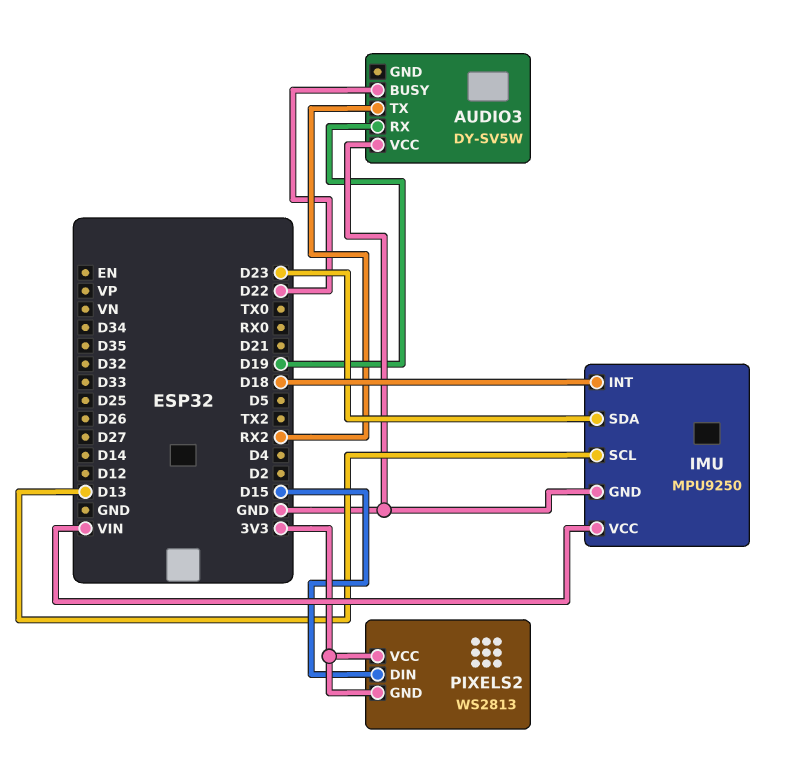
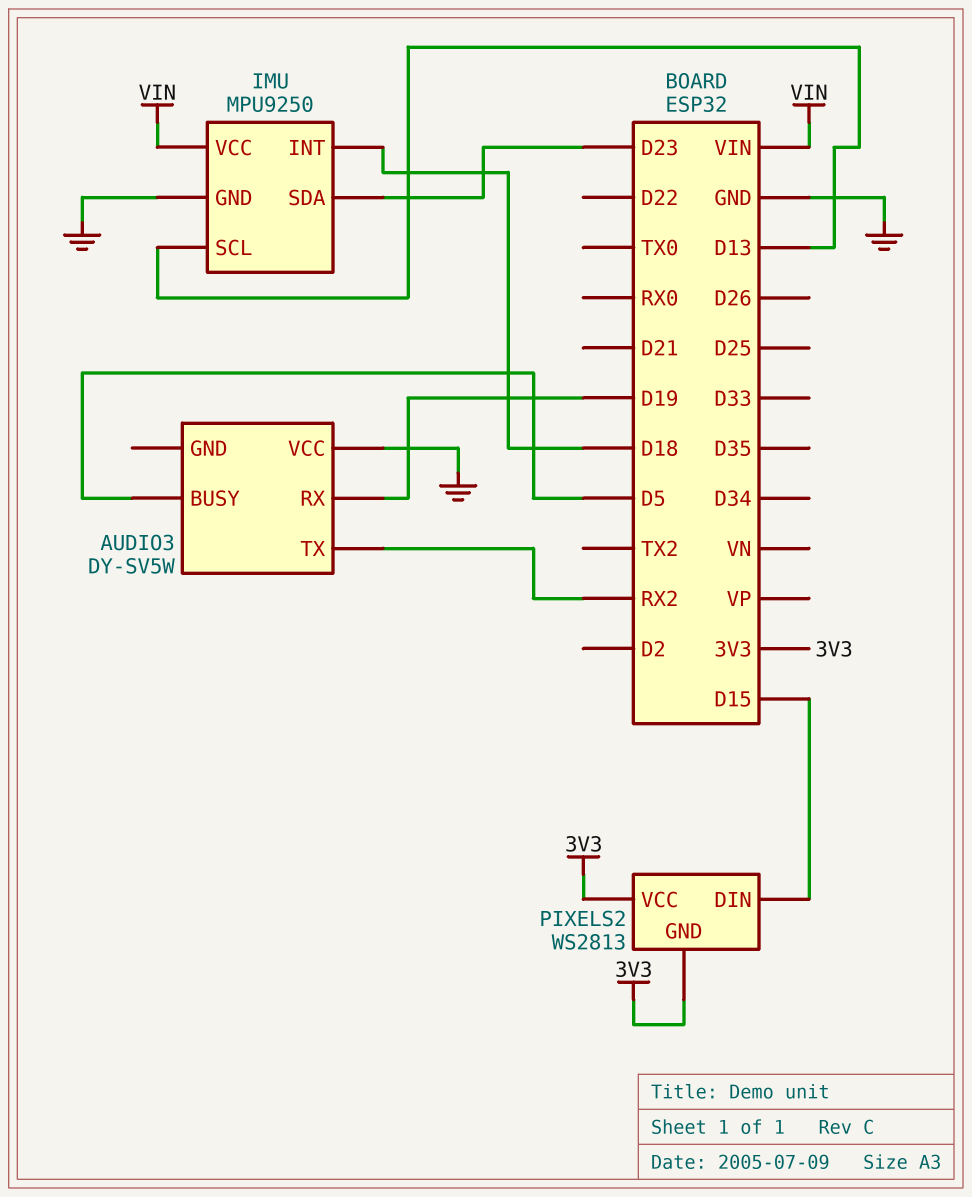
AUDIO3 pin BUSY: D22 -> D5

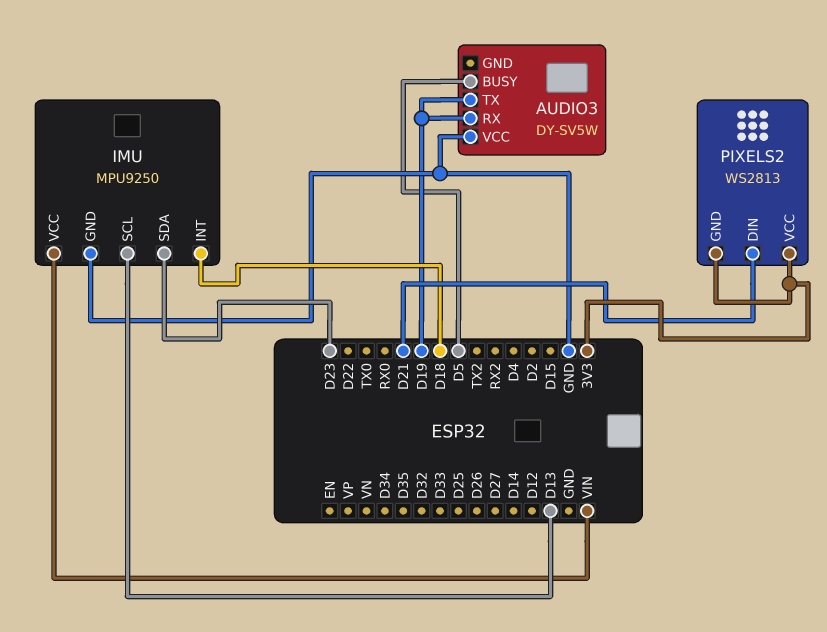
AUDIO3 pin TX: RX2 -> D19
PIXELS2 pin DIN: D15 -> D21

